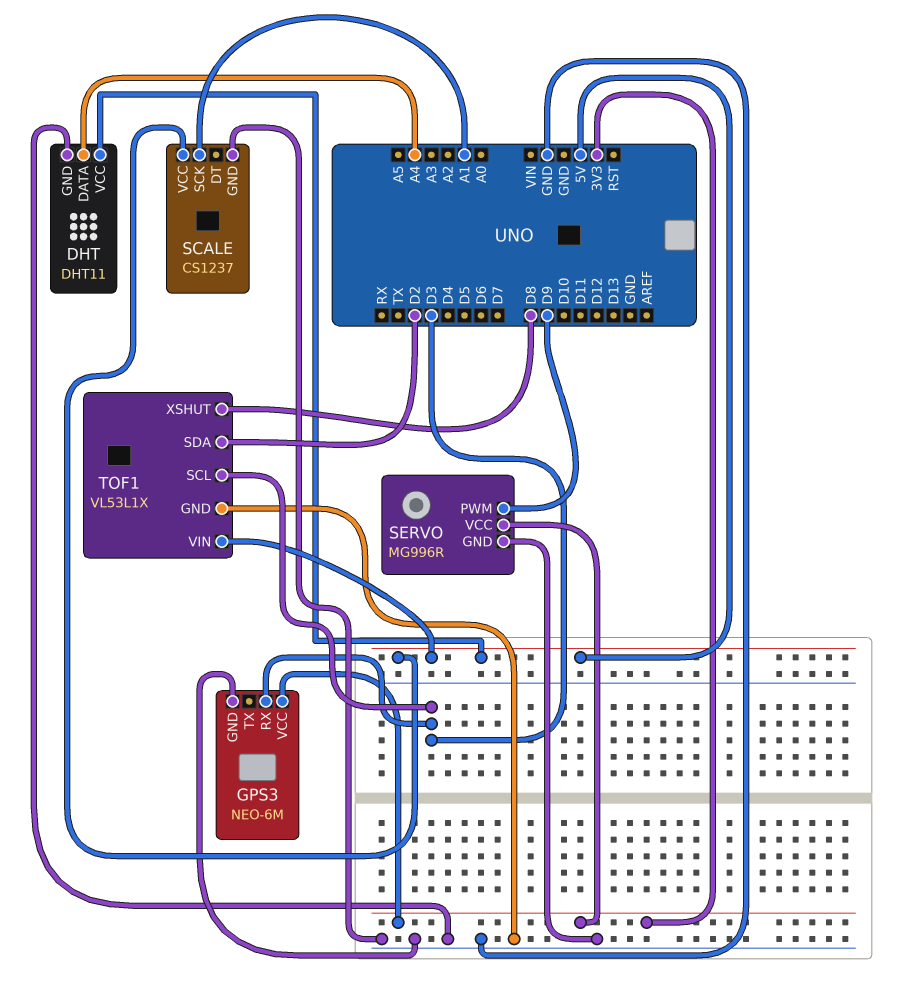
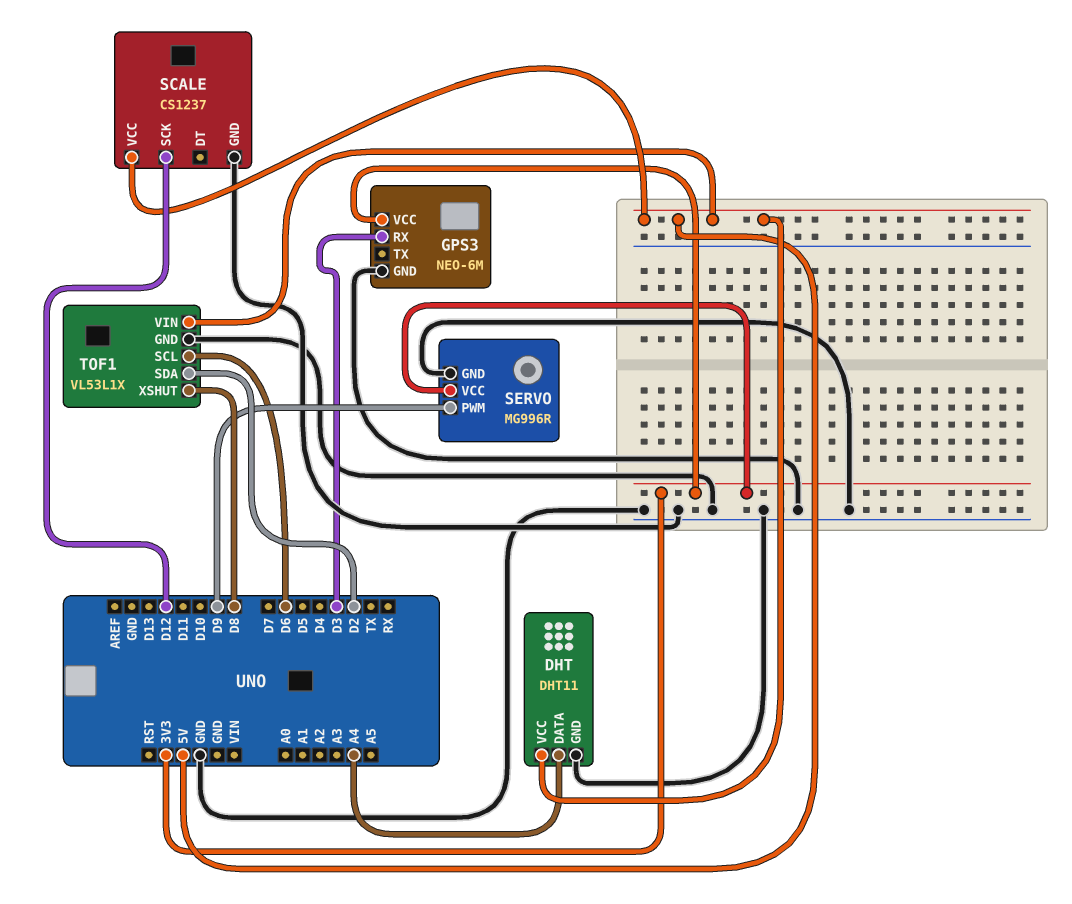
SCALE pin SCK: A1 -> D12
TOF1 pin SCL: D3 -> D6

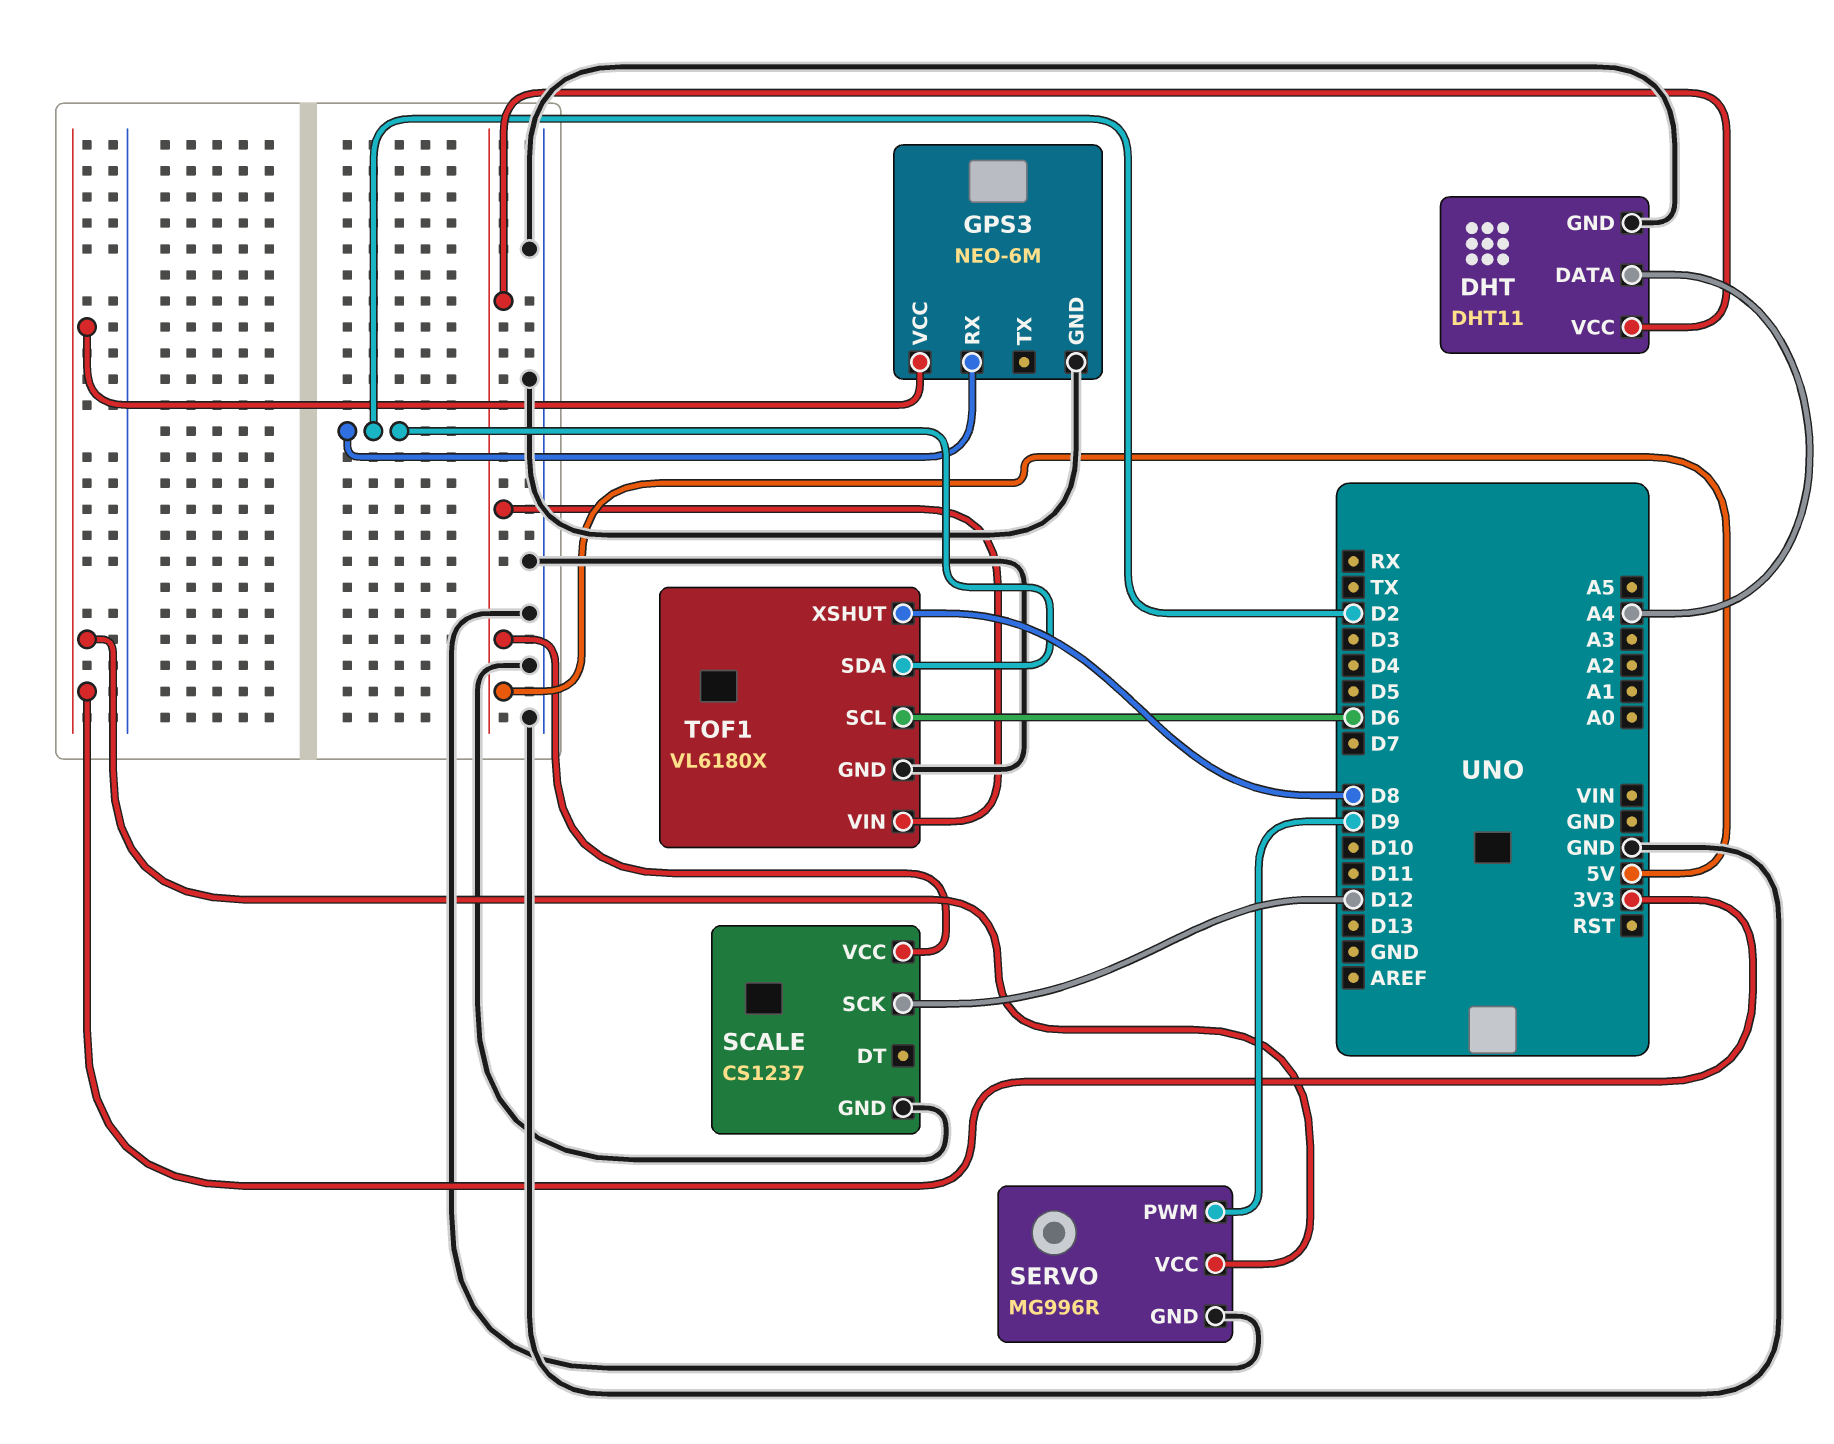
GPS3 pin RX: D3 -> D2
TOF1: VL53L1X -> VL6180X

